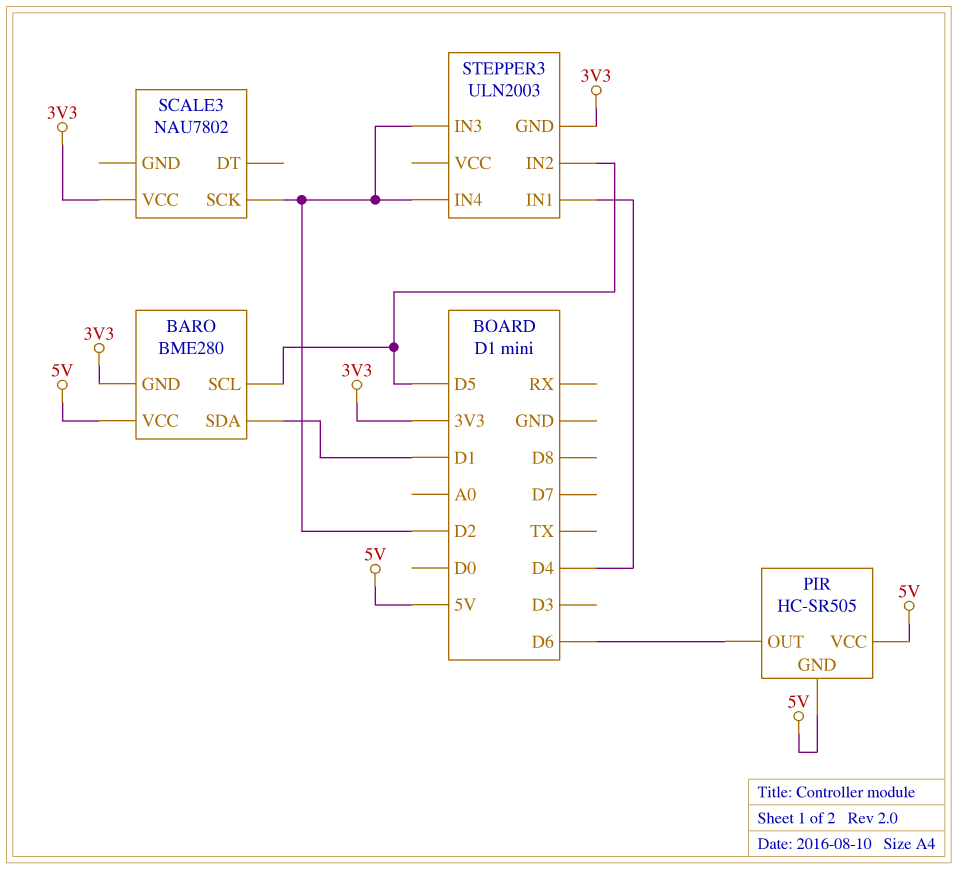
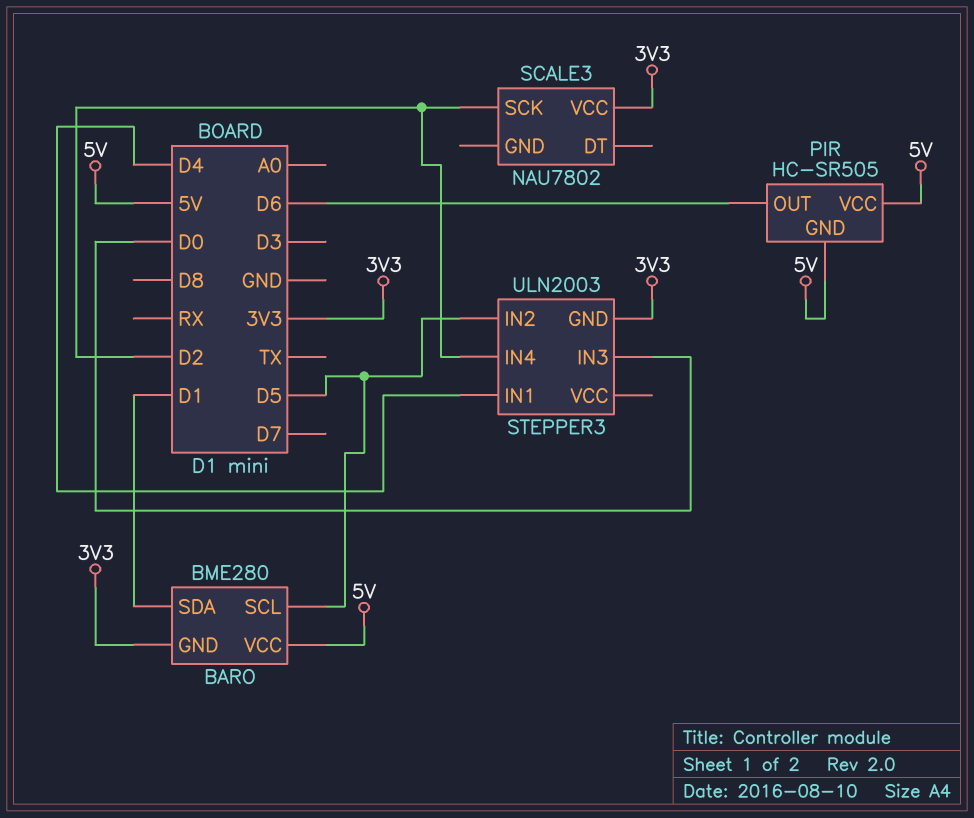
STEPPER3 pin IN3: D2 -> D0

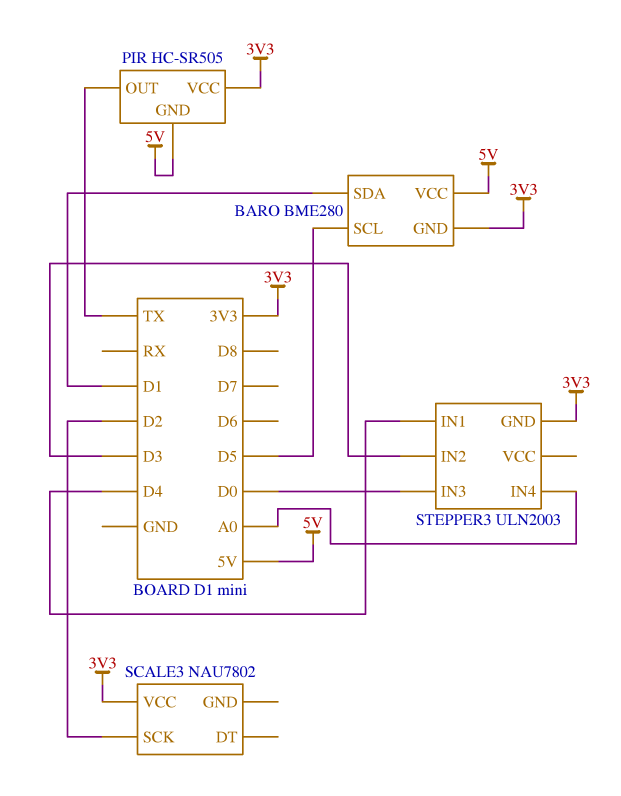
PIR pin OUT: D6 -> TX
PIR pin VCC: 5V -> 3V3
STEPPER3 pin IN2: D5 -> D3
STEPPER3 pin IN4: D2 -> A0

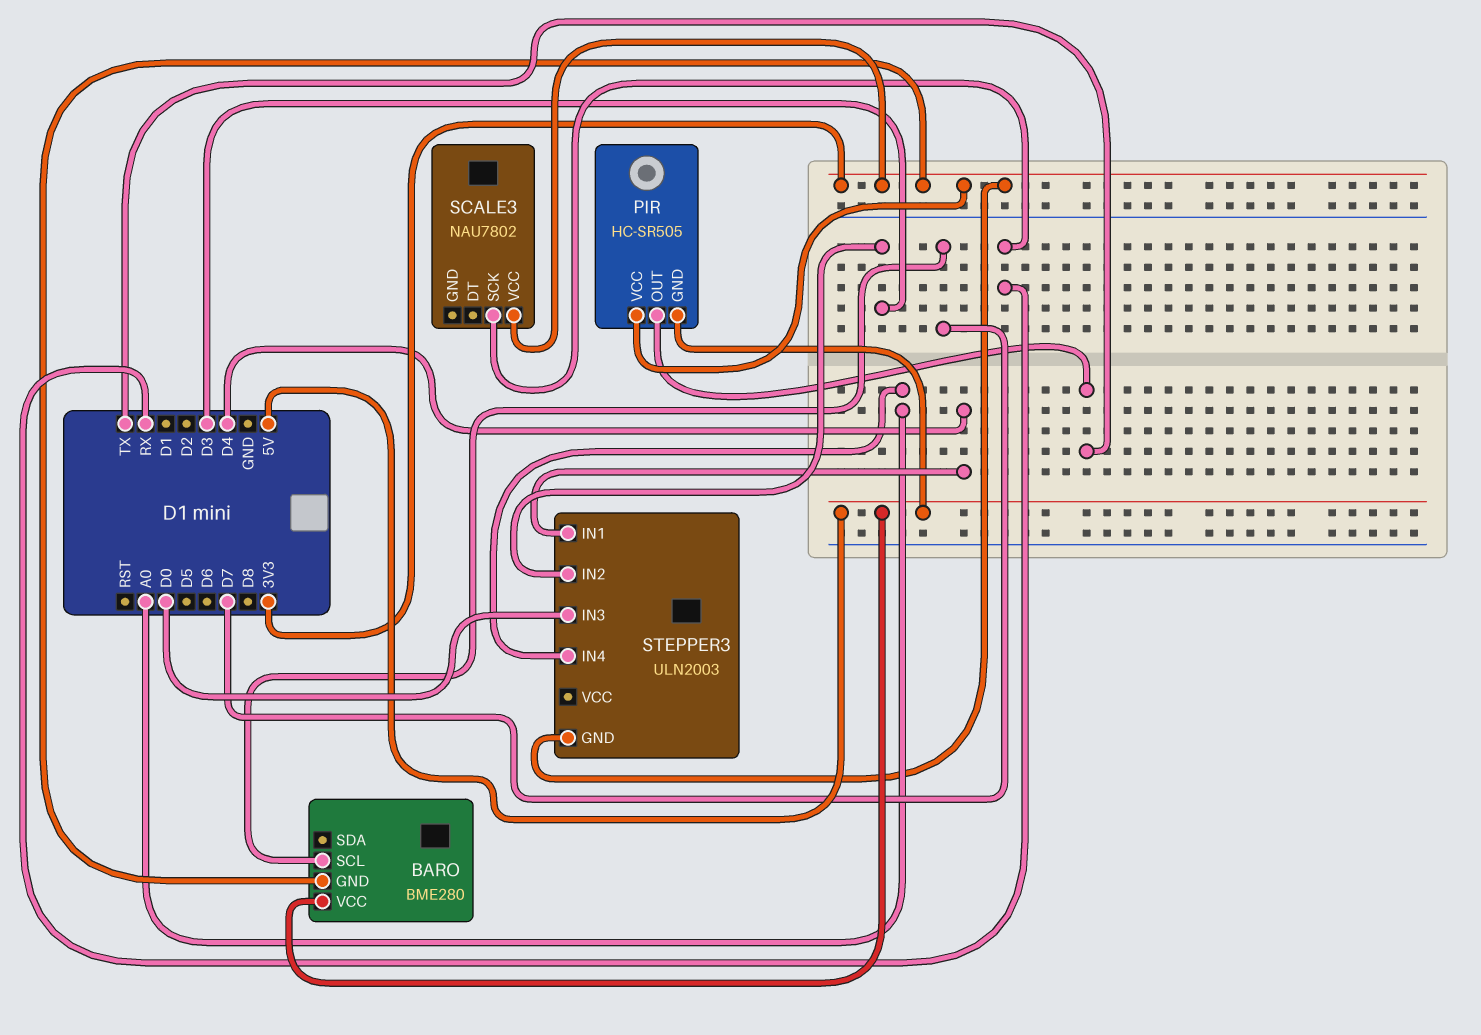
BARO pin SCL: D5 -> D7
BARO pin SDA: D1 -> none
SCALE3 pin SCK: D2 -> RX

